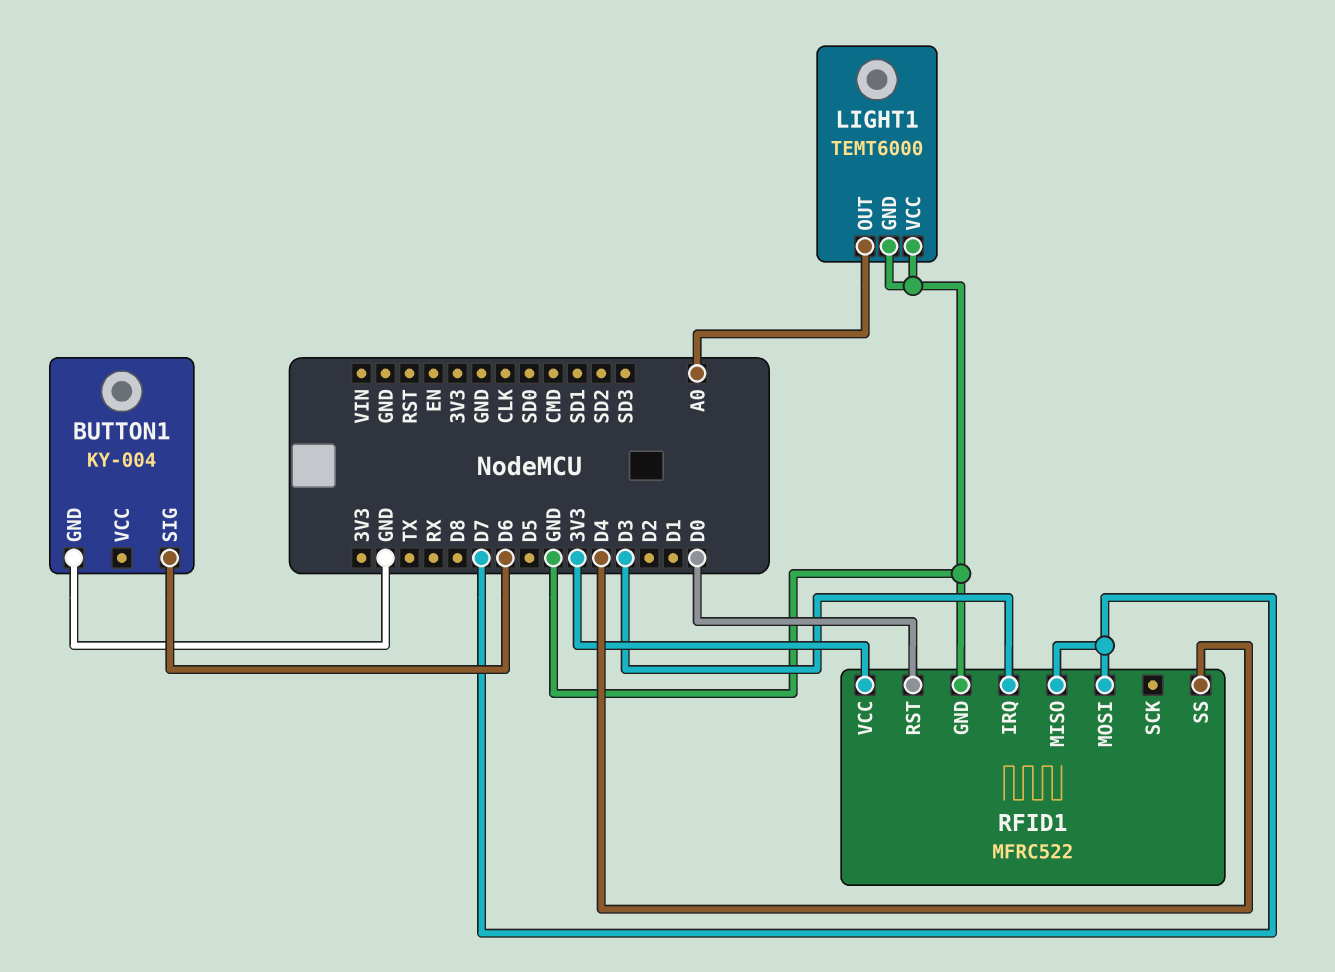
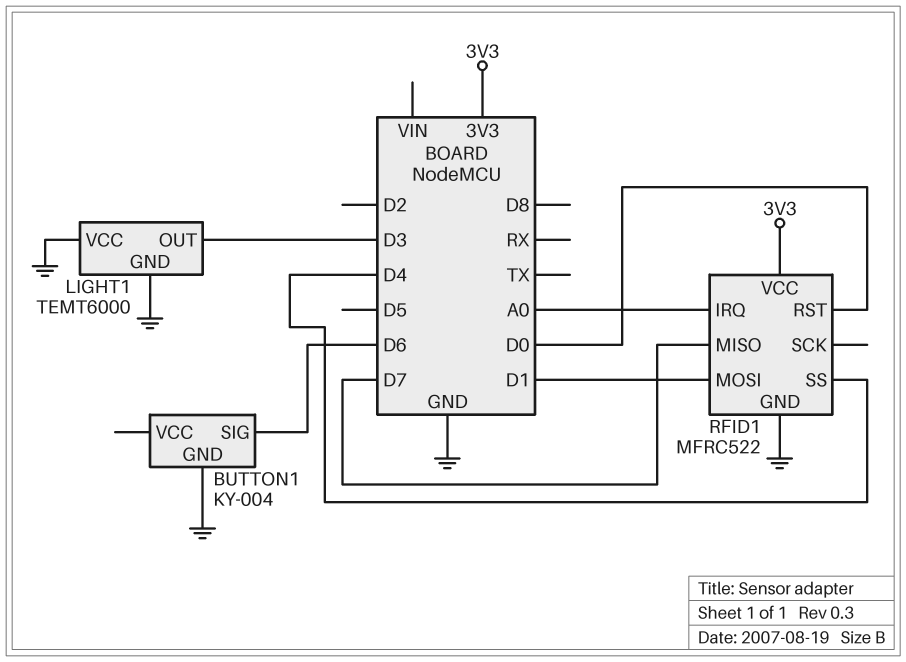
LIGHT1 pin OUT: A0 -> D3
RFID1 pin IRQ: D3 -> A0
RFID1 pin MOSI: D7 -> D1

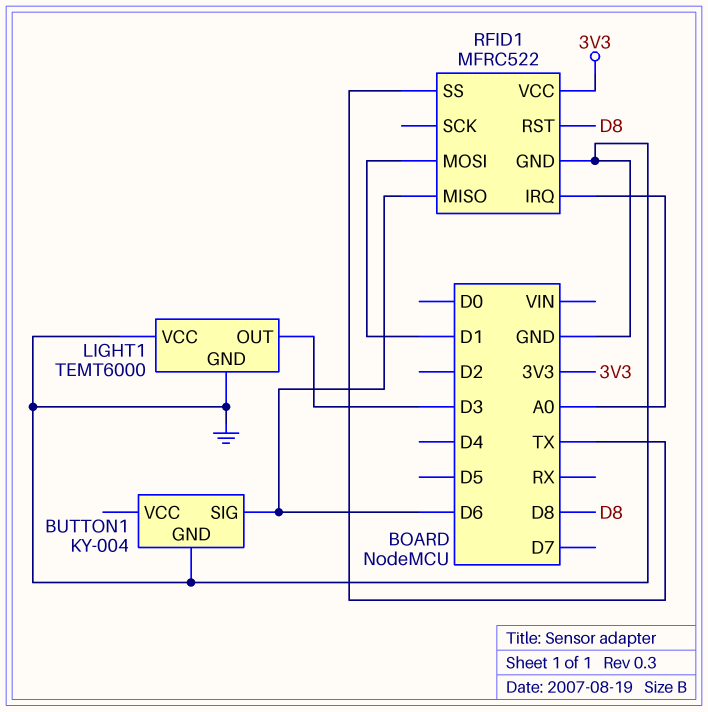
RFID1 pin MISO: D7 -> D6
RFID1 pin RST: D0 -> D8
RFID1 pin SS: D4 -> TX

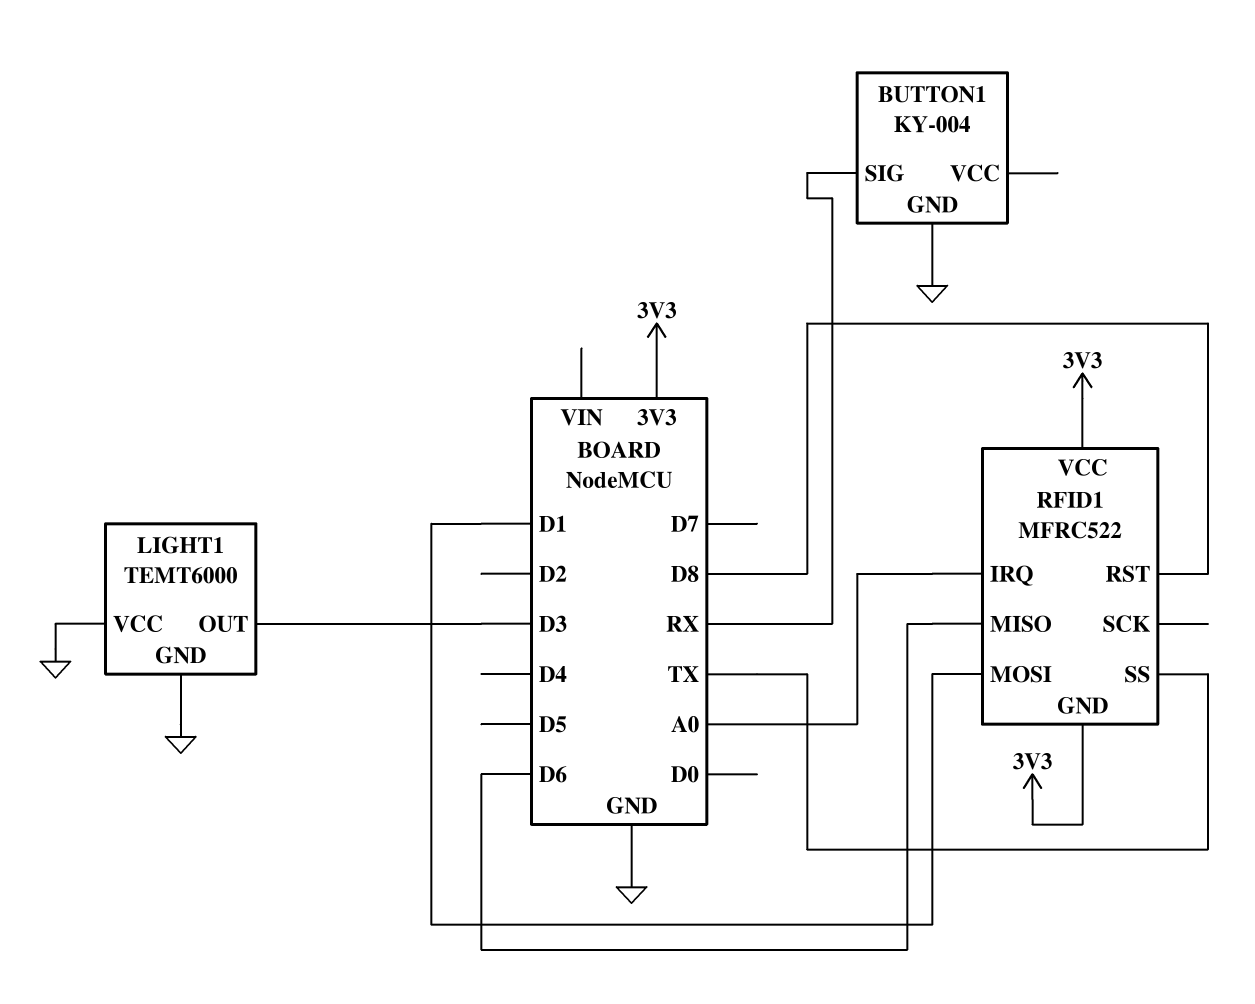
BUTTON1 pin SIG: D6 -> RX
RFID1 pin GND: GND -> 3V3

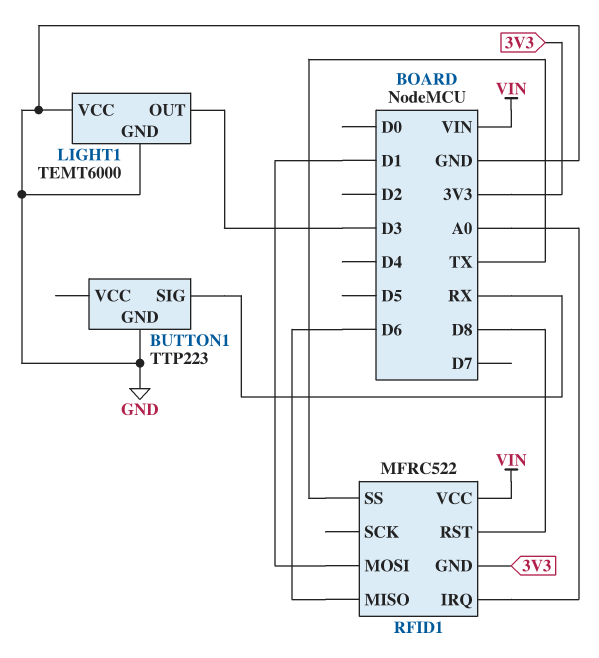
BUTTON1: KY-004 -> TTP223
RFID1 pin VCC: 3V3 -> VIN

